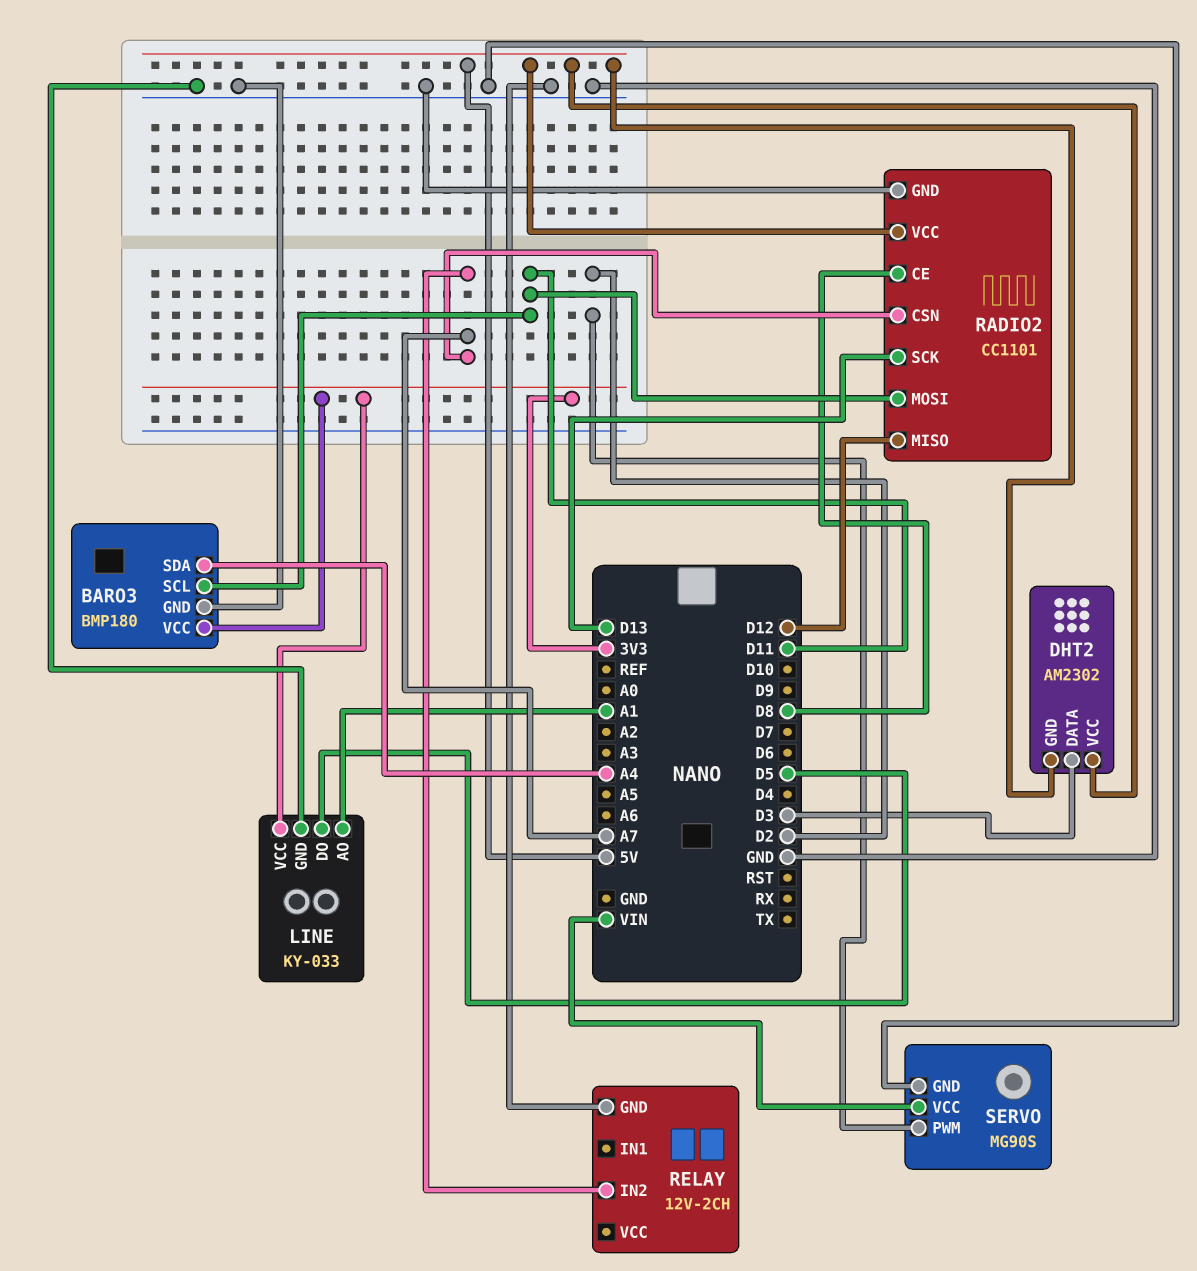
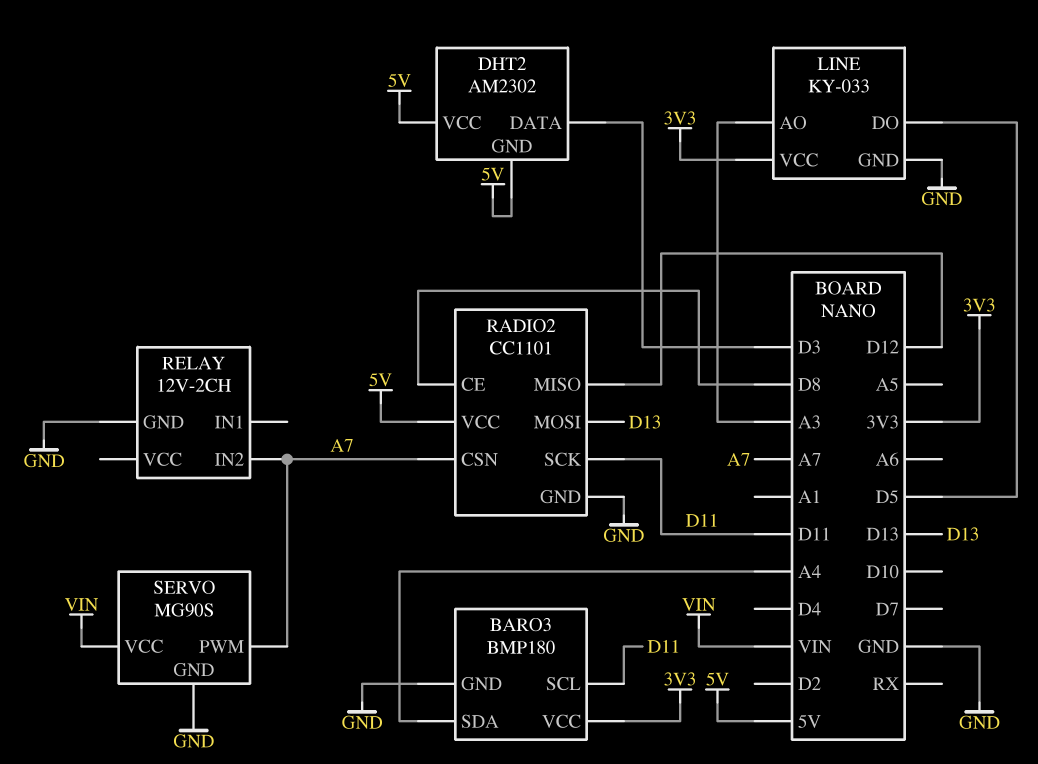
LINE pin AO: A1 -> A3
RADIO2 pin MOSI: D11 -> D13
RADIO2 pin SCK: D13 -> D11
SERVO pin PWM: D2 -> A7

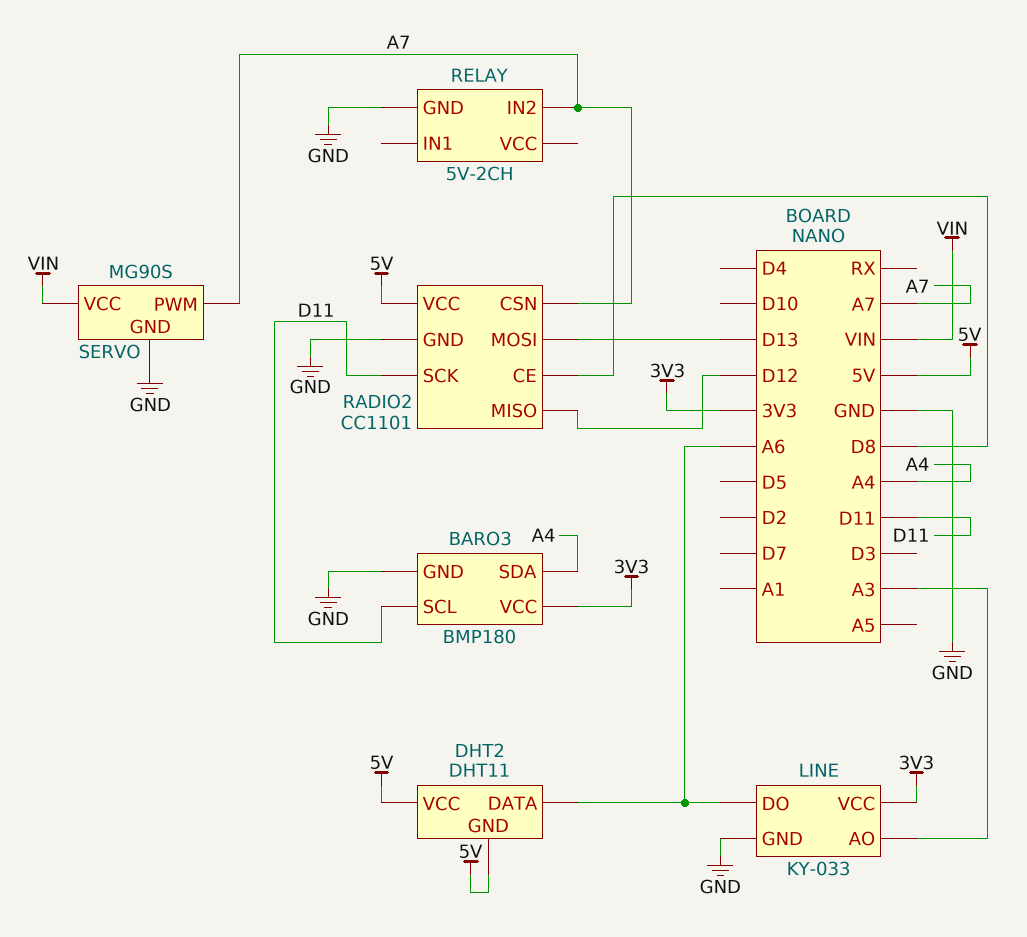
DHT2: AM2302 -> DHT11
DHT2 pin DATA: D3 -> A6
LINE pin DO: D5 -> A6
RELAY: 12V-2CH -> 5V-2CH

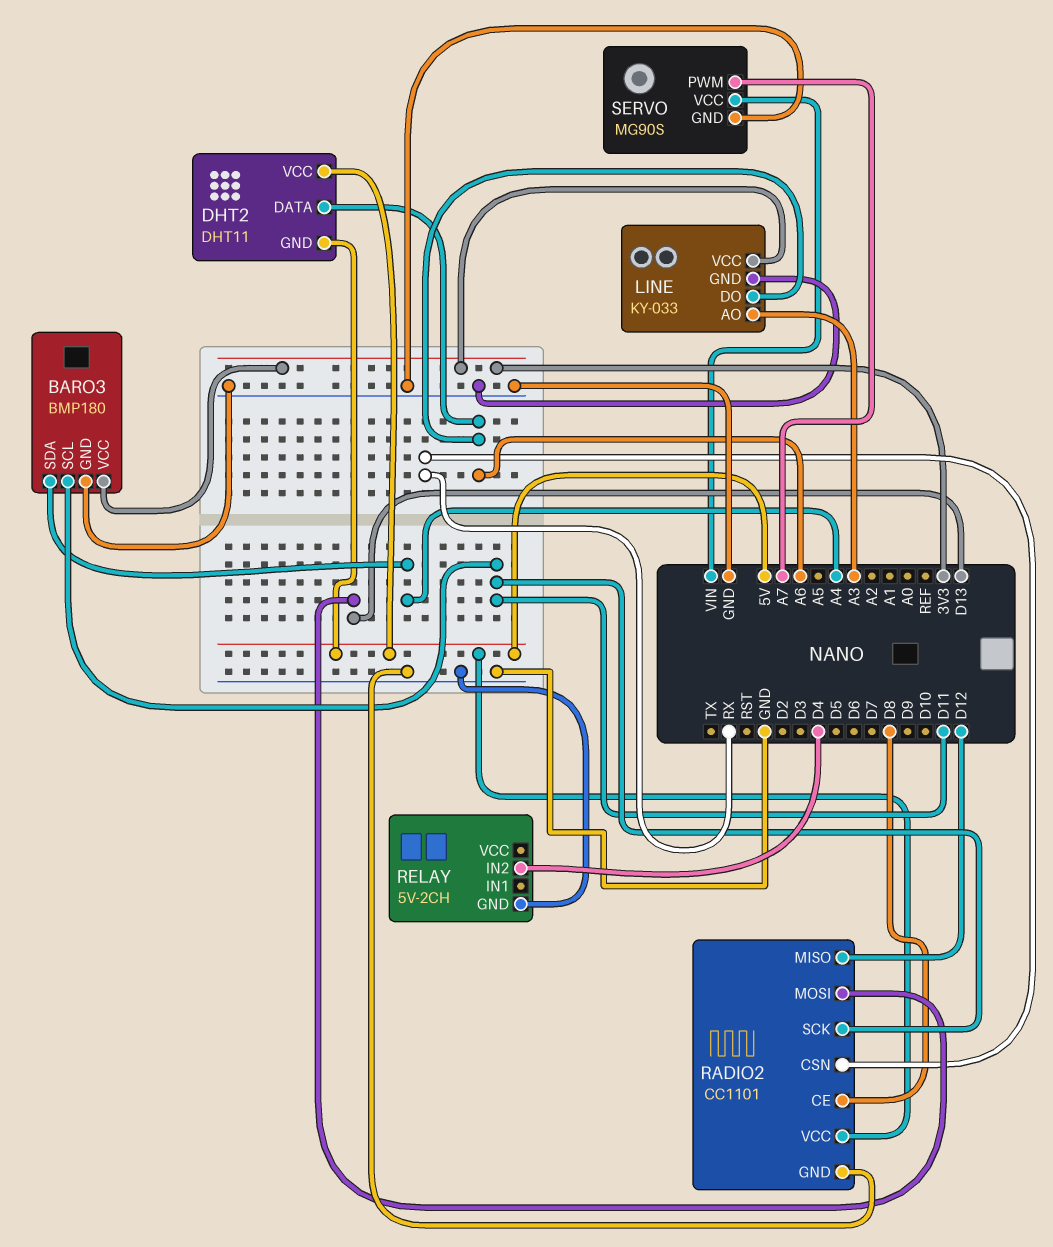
RADIO2 pin CSN: A7 -> RX
RELAY pin IN2: A7 -> D4

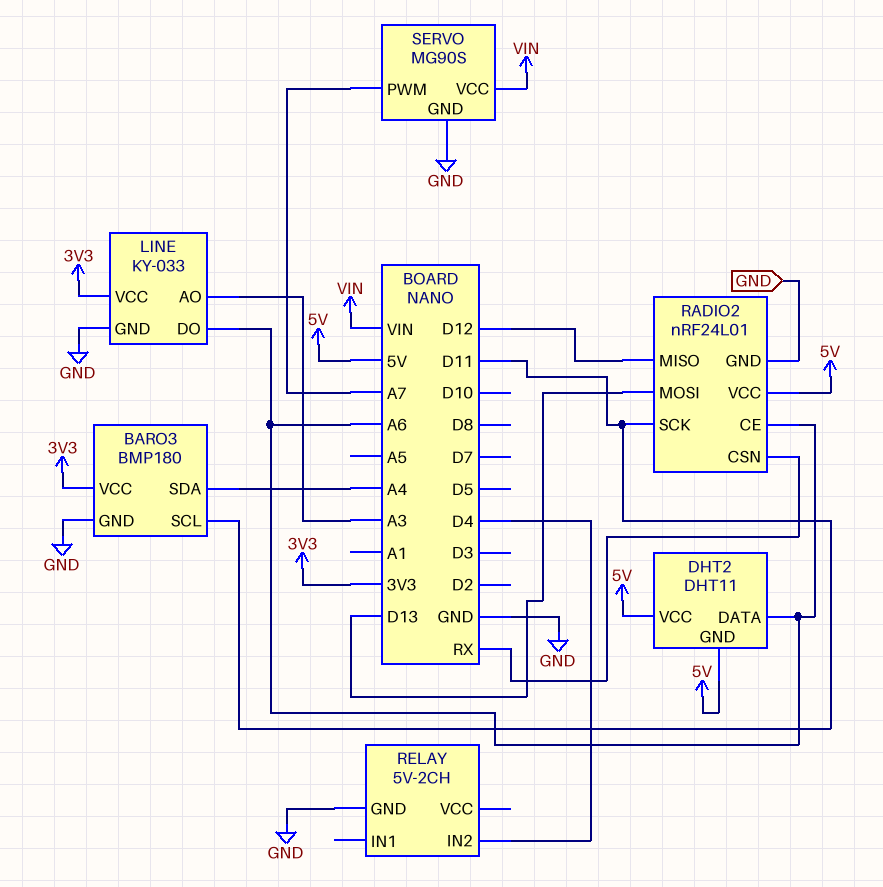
RADIO2: CC1101 -> nRF24L01
RADIO2 pin CE: D8 -> A6

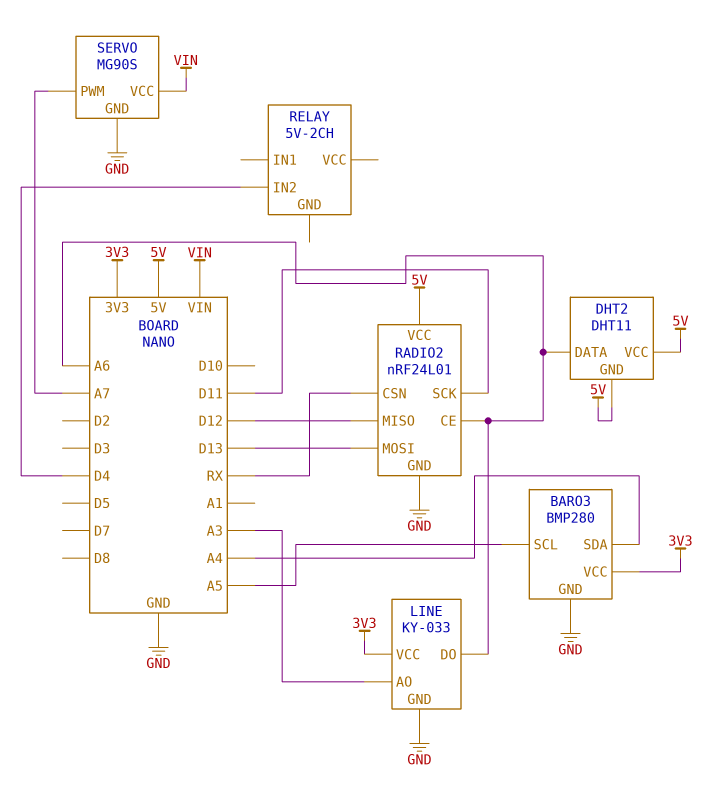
BARO3: BMP180 -> BMP280
BARO3 pin SCL: D11 -> A5
RELAY pin GND: GND -> none

